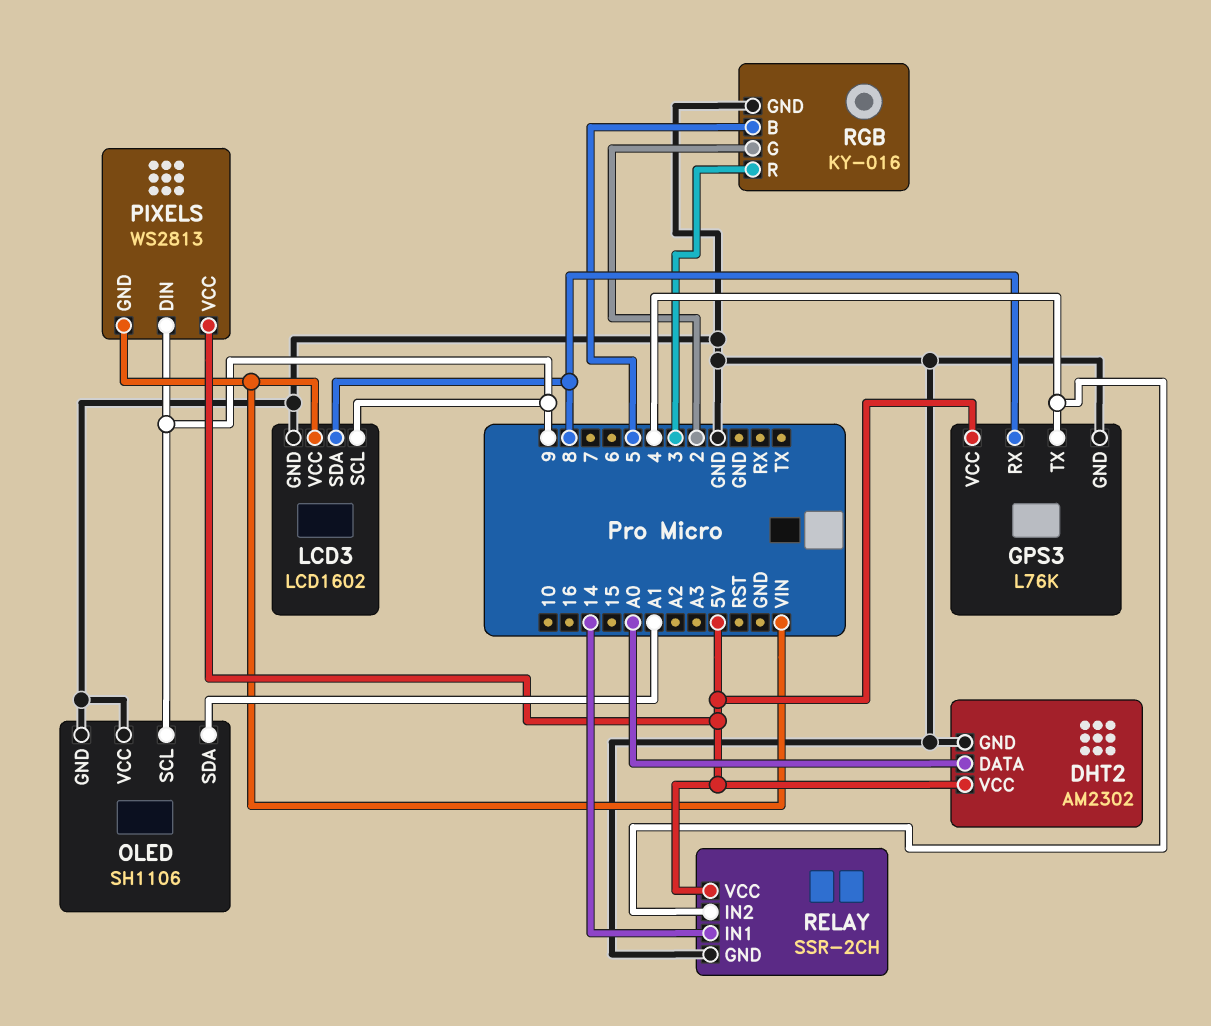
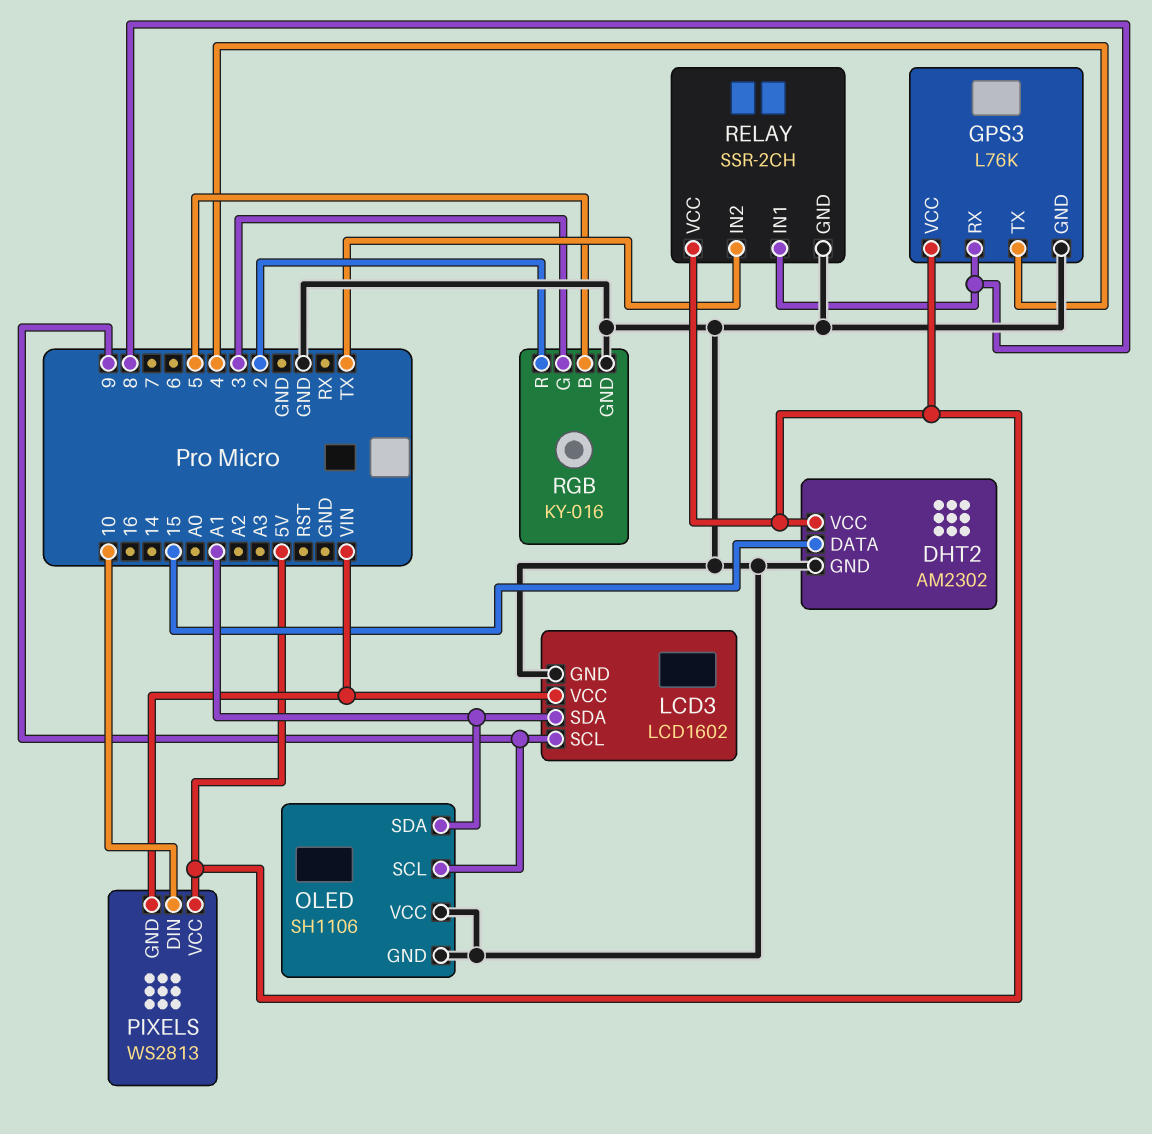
DHT2 pin DATA: A0 -> 15
LCD3 pin SDA: 8 -> A1
PIXELS pin DIN: 9 -> 10
RELAY pin IN1: 14 -> 8
RELAY pin IN2: 4 -> TX
RGB pin G: 2 -> 3
RGB pin R: 3 -> 2

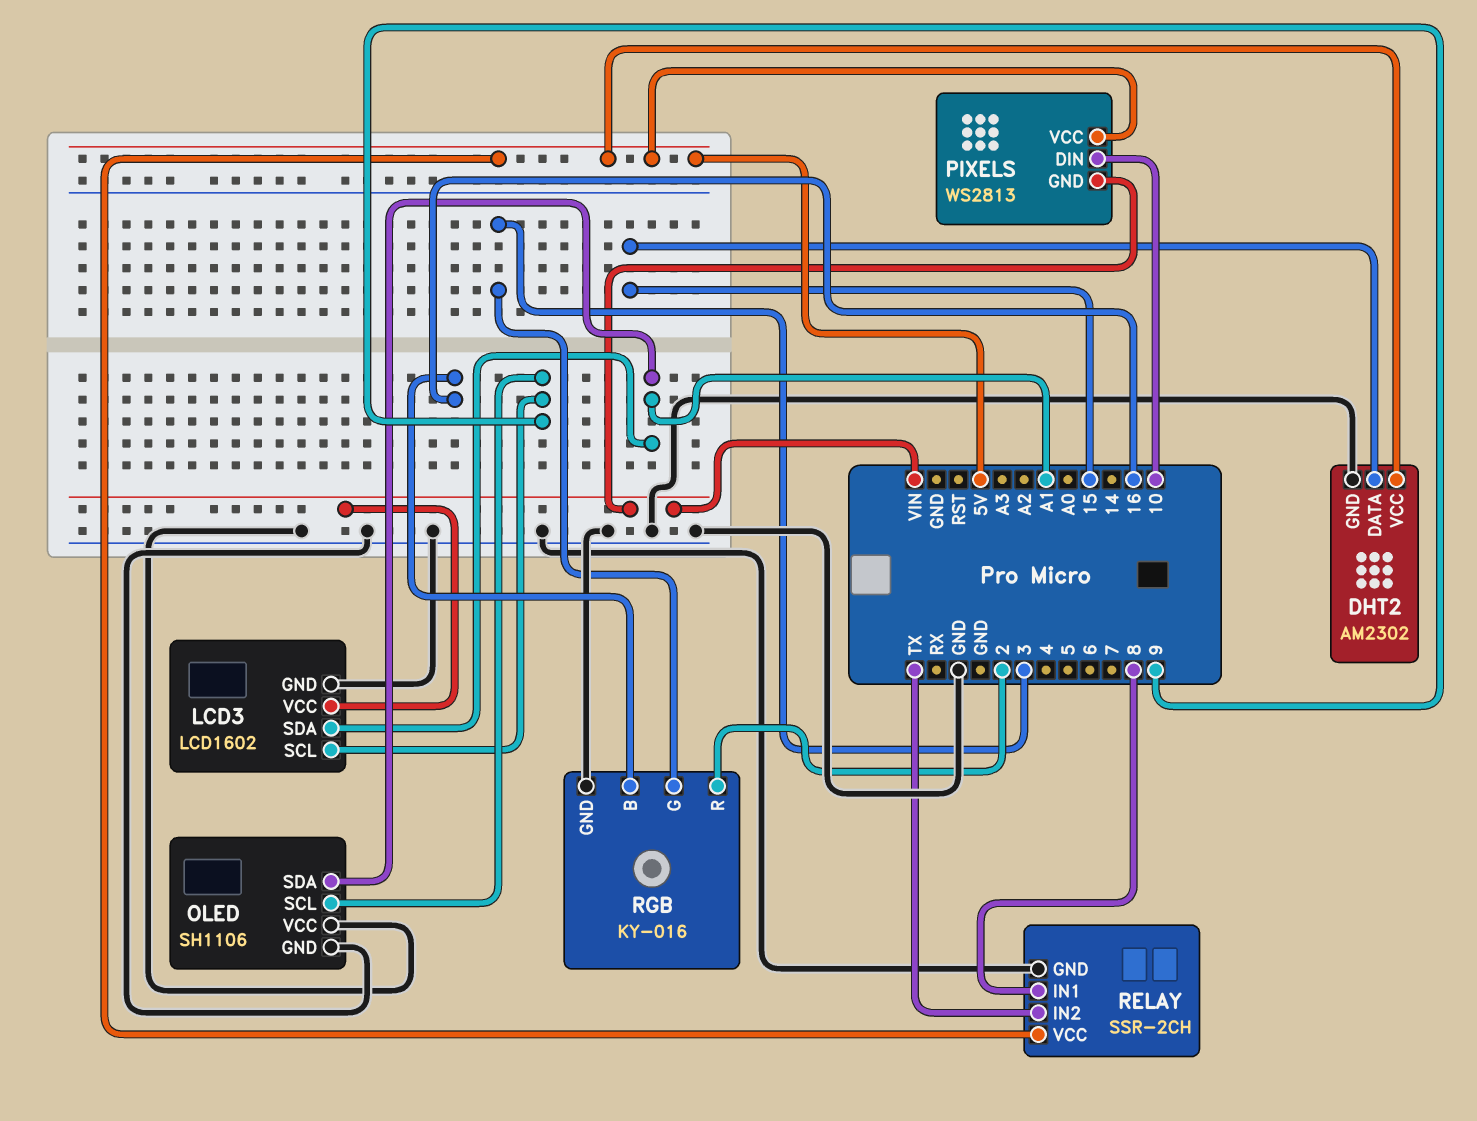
GPS3: L76K -> none
GPS3 pin GND: GND -> none
GPS3 pin RX: 8 -> none
GPS3 pin TX: 4 -> none
GPS3 pin VCC: 5V -> none
RGB pin B: 5 -> 16

